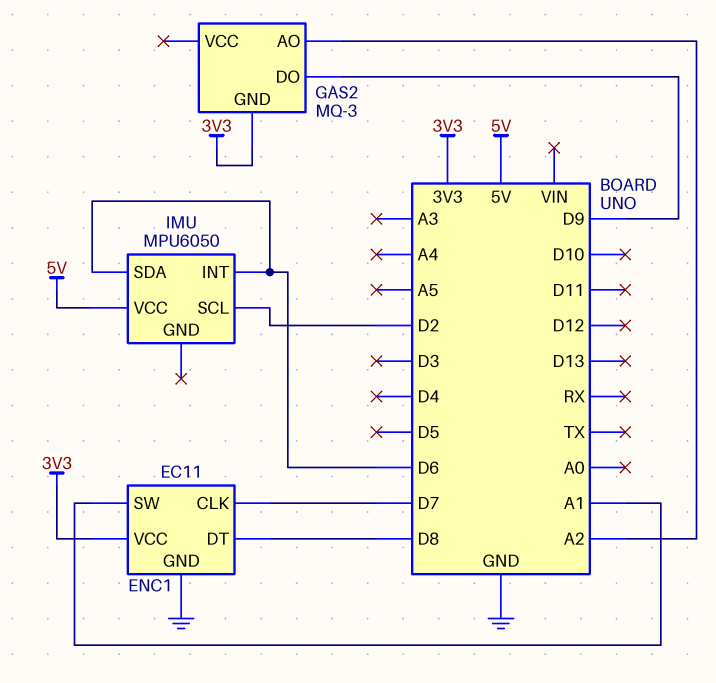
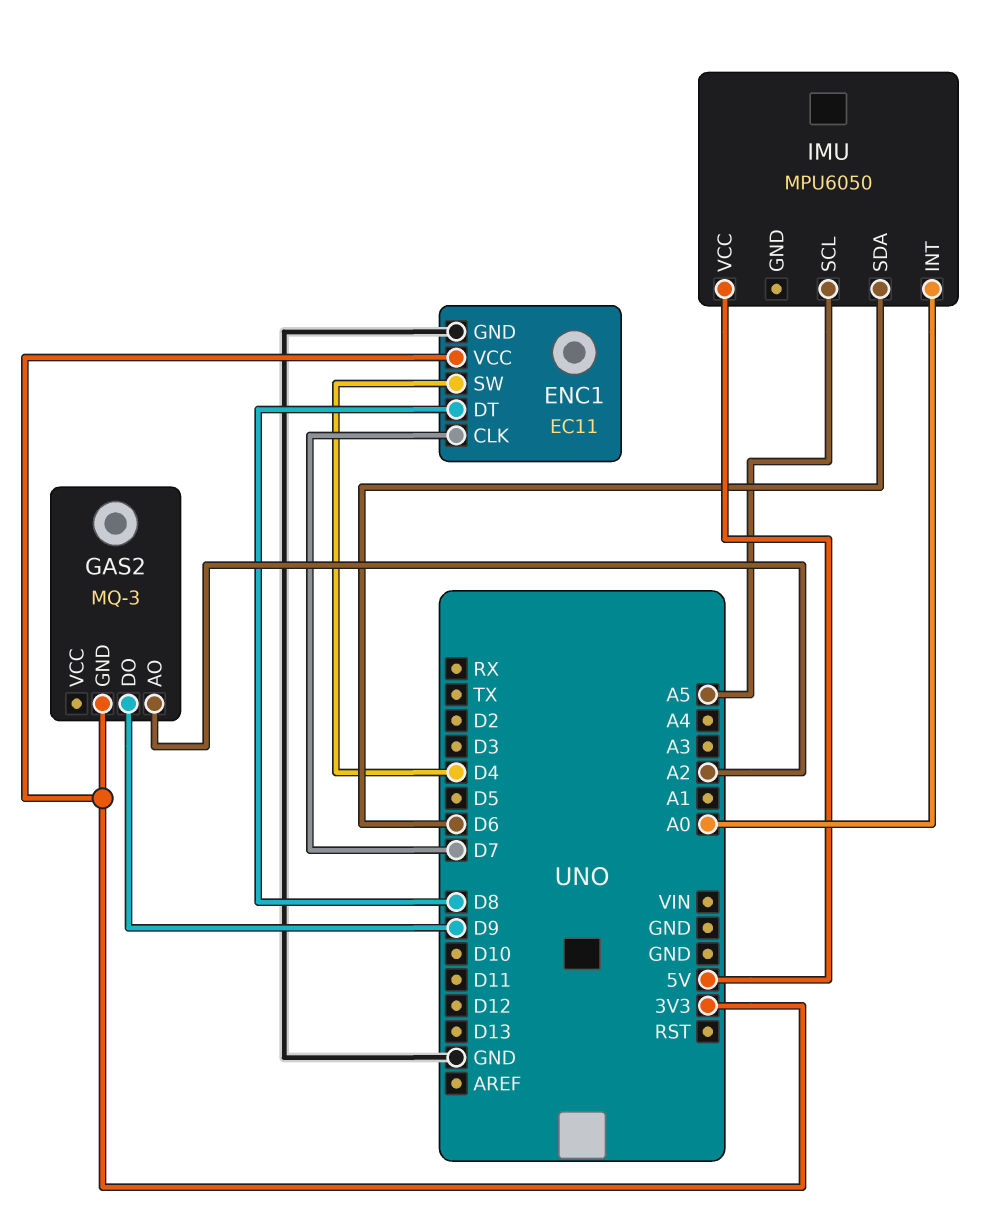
ENC1 pin SW: A1 -> D4
IMU pin INT: D6 -> A0
IMU pin SCL: D2 -> A5

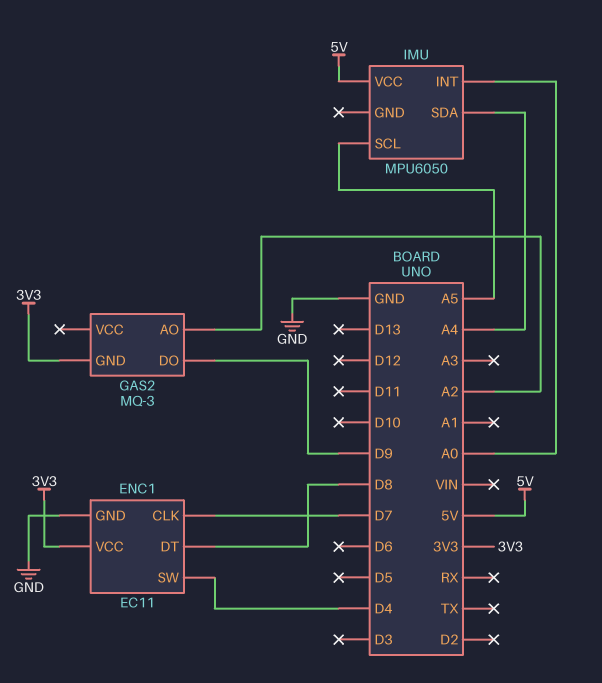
IMU pin SDA: D6 -> A4

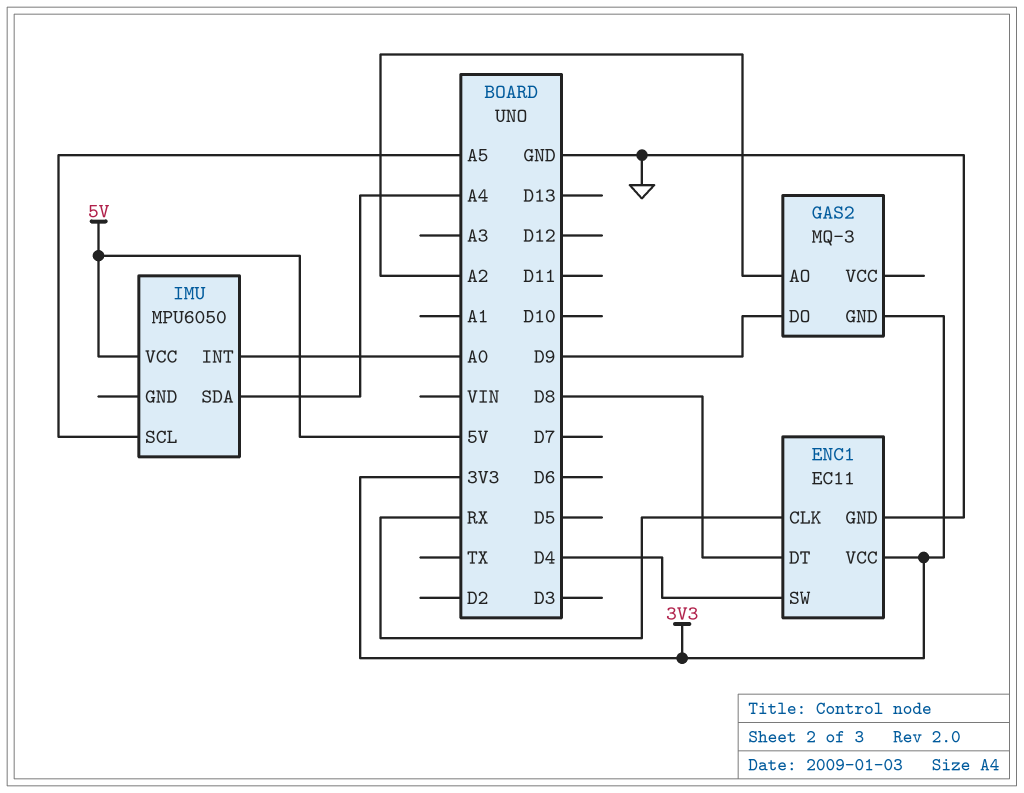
ENC1 pin CLK: D7 -> RX

